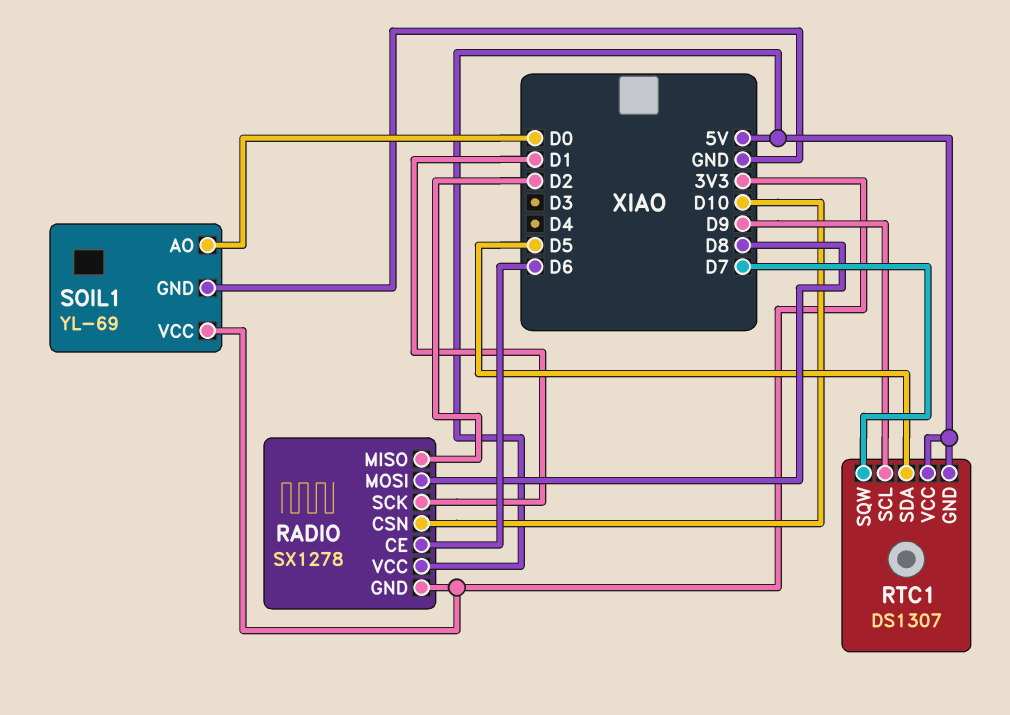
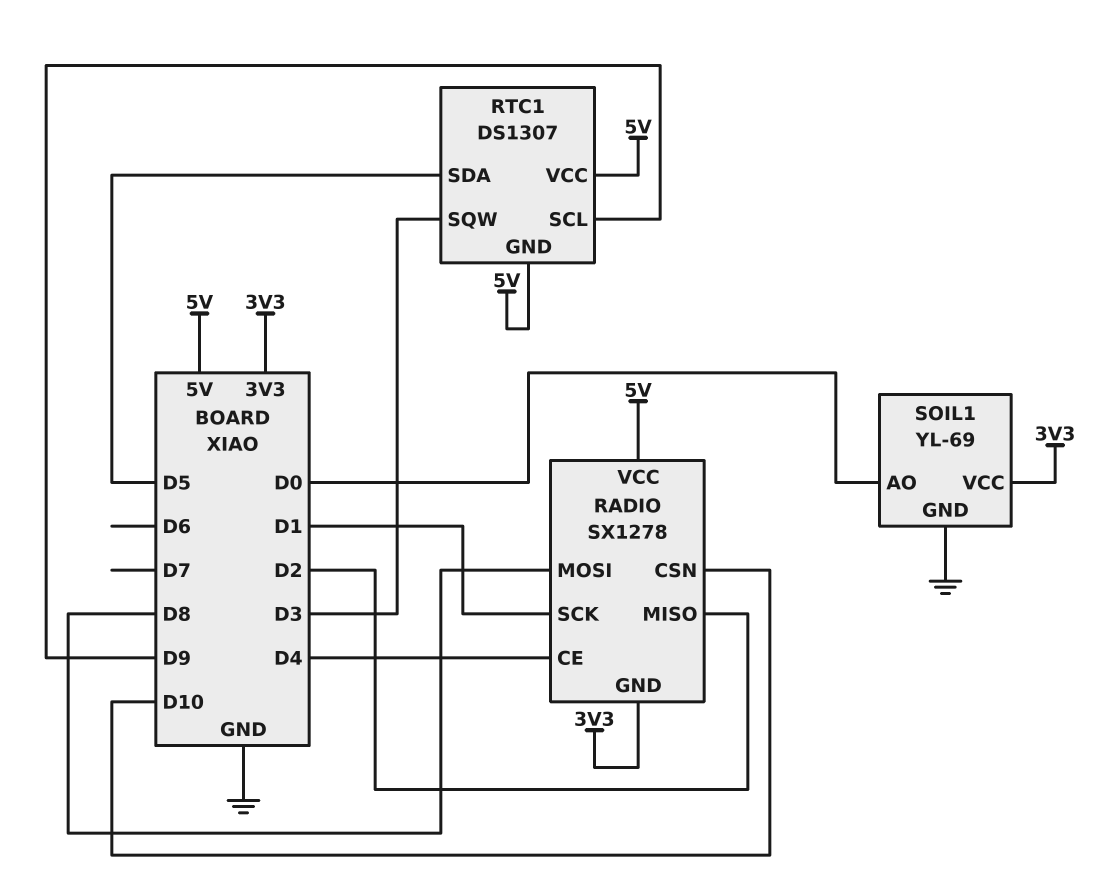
RADIO pin CE: D6 -> D4
RTC1 pin SQW: D7 -> D3

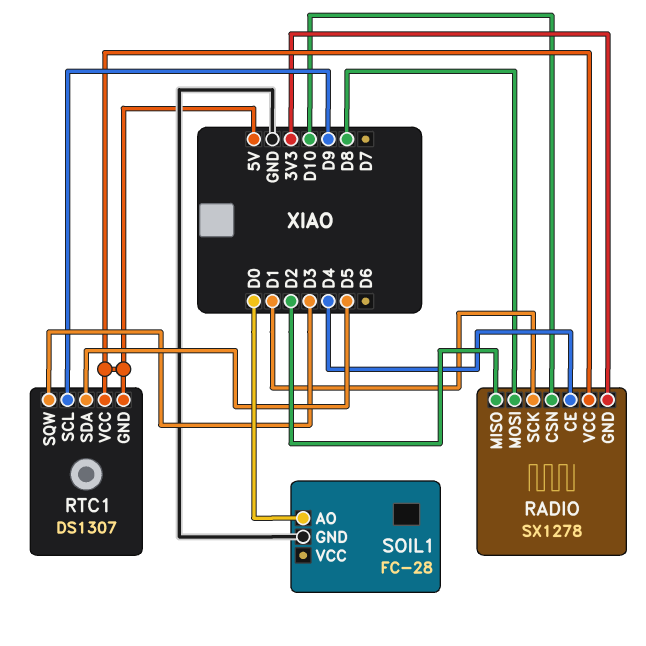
SOIL1: YL-69 -> FC-28
SOIL1 pin VCC: 3V3 -> none

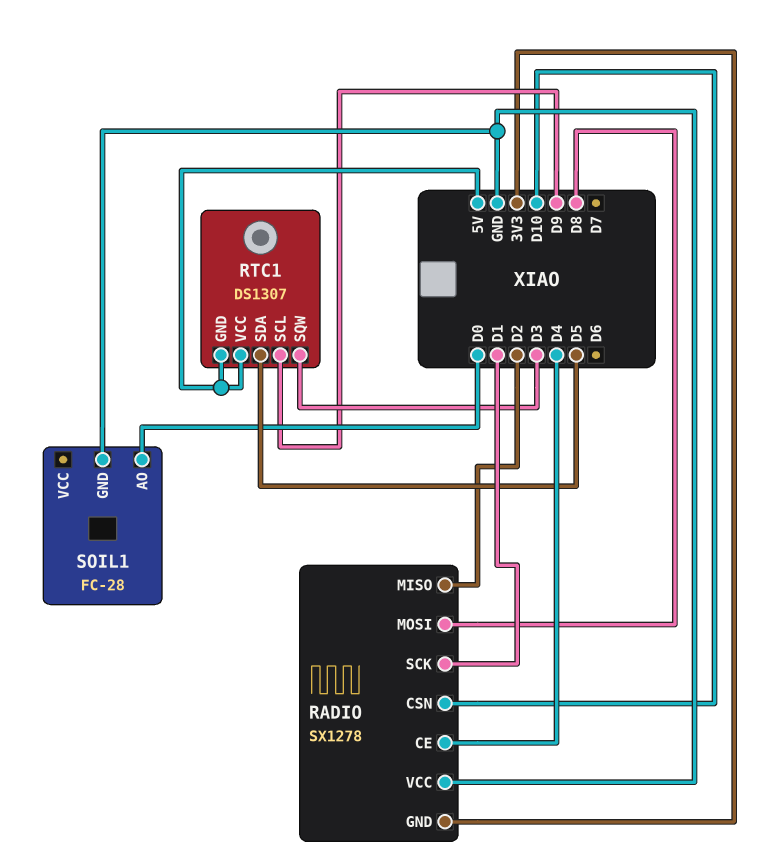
RADIO pin VCC: 5V -> GND

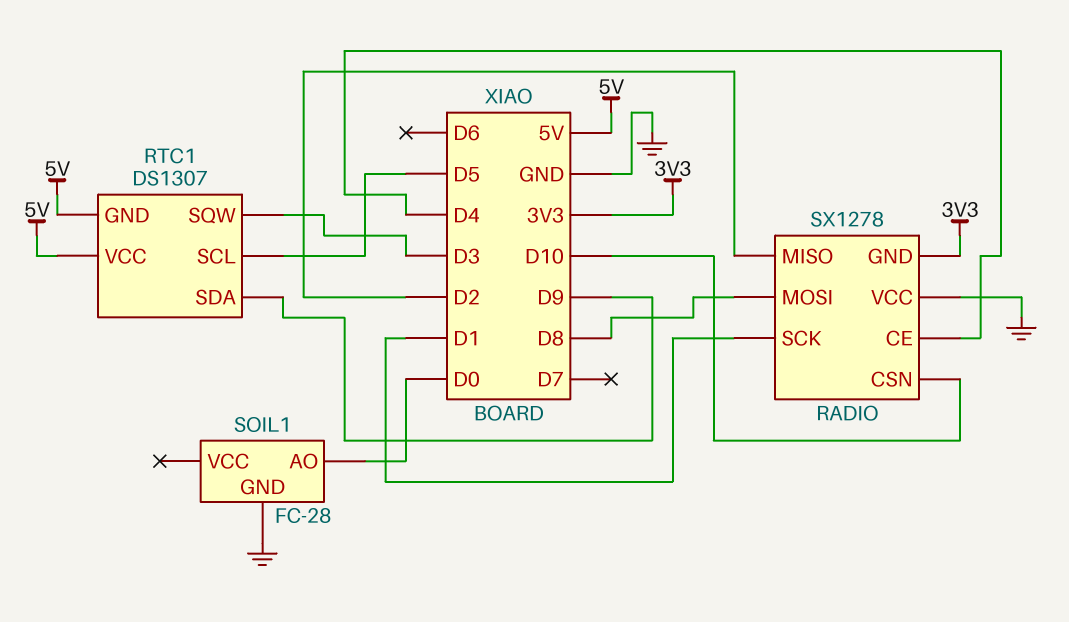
RTC1 pin SCL: D9 -> D5
RTC1 pin SDA: D5 -> D9

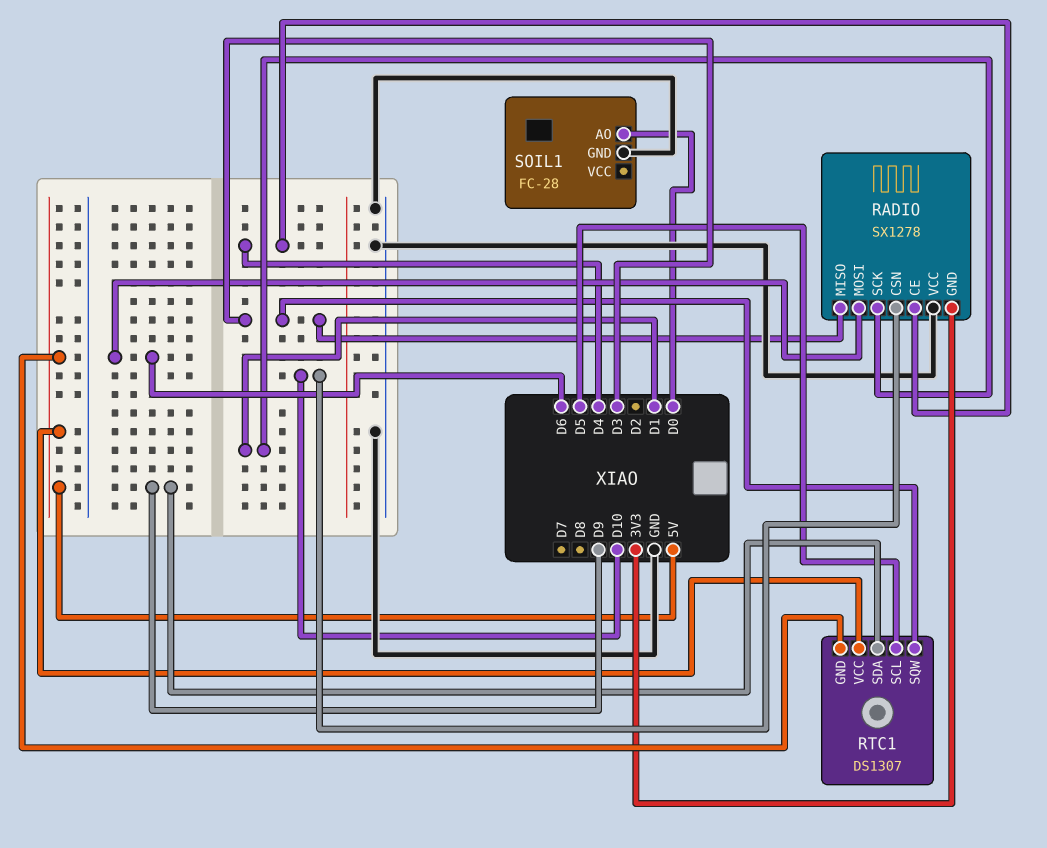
RADIO pin MISO: D2 -> D3
RADIO pin MOSI: D8 -> D6

